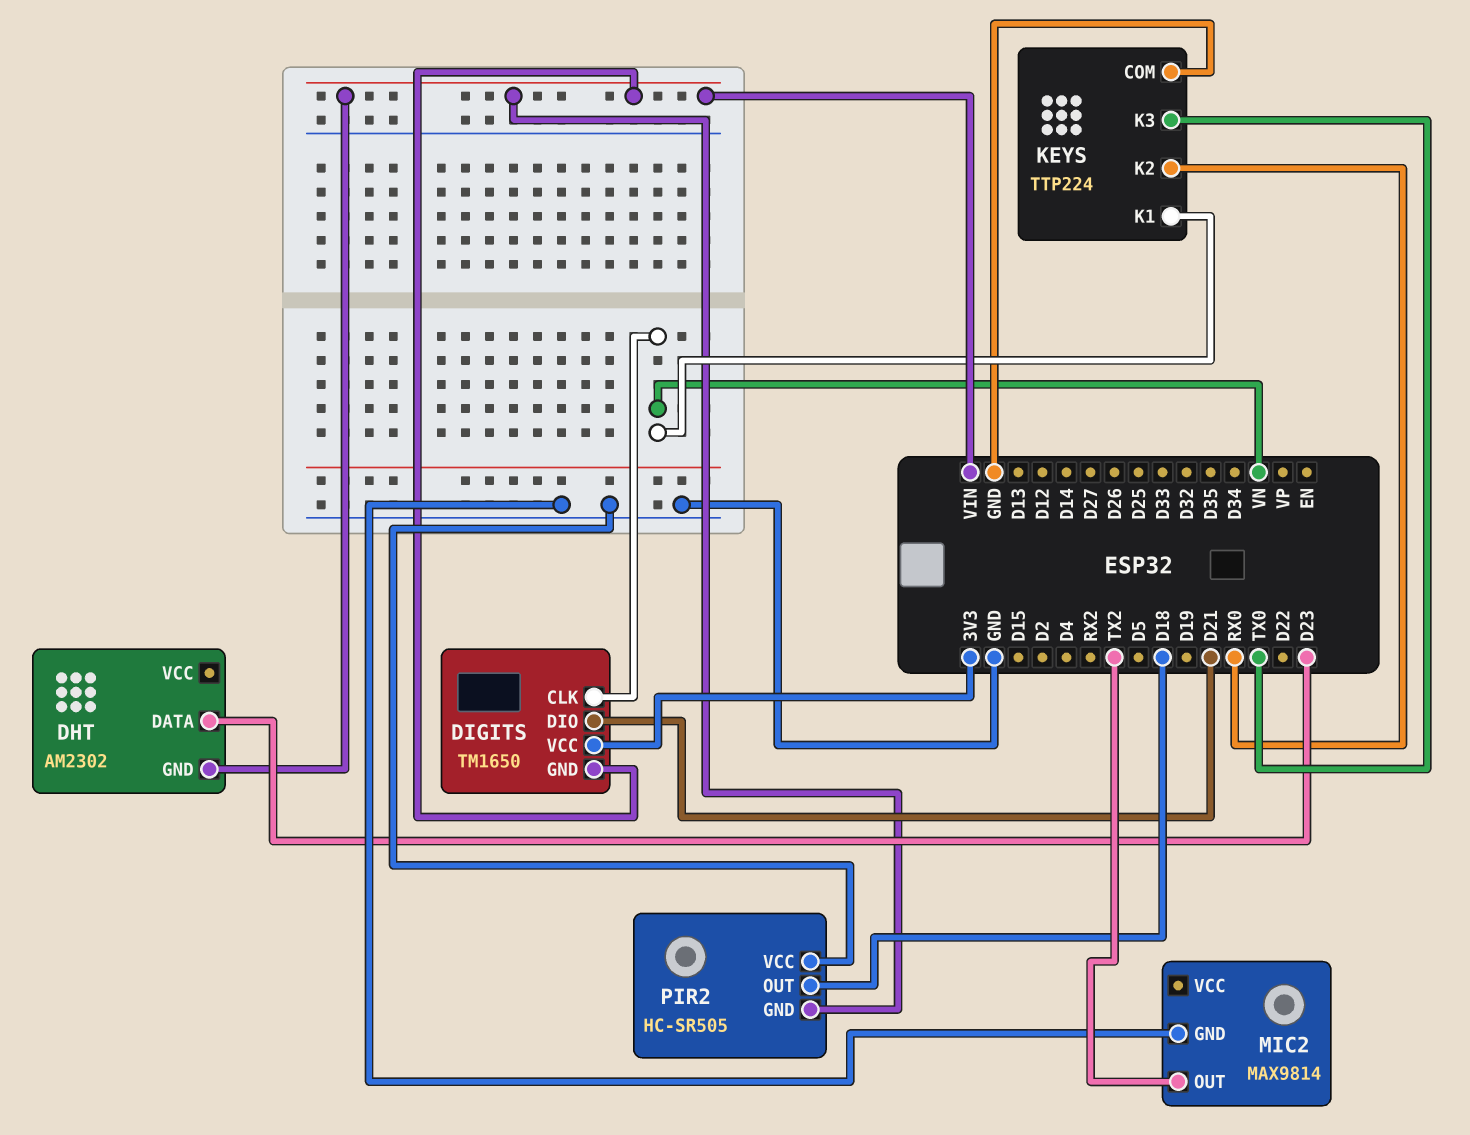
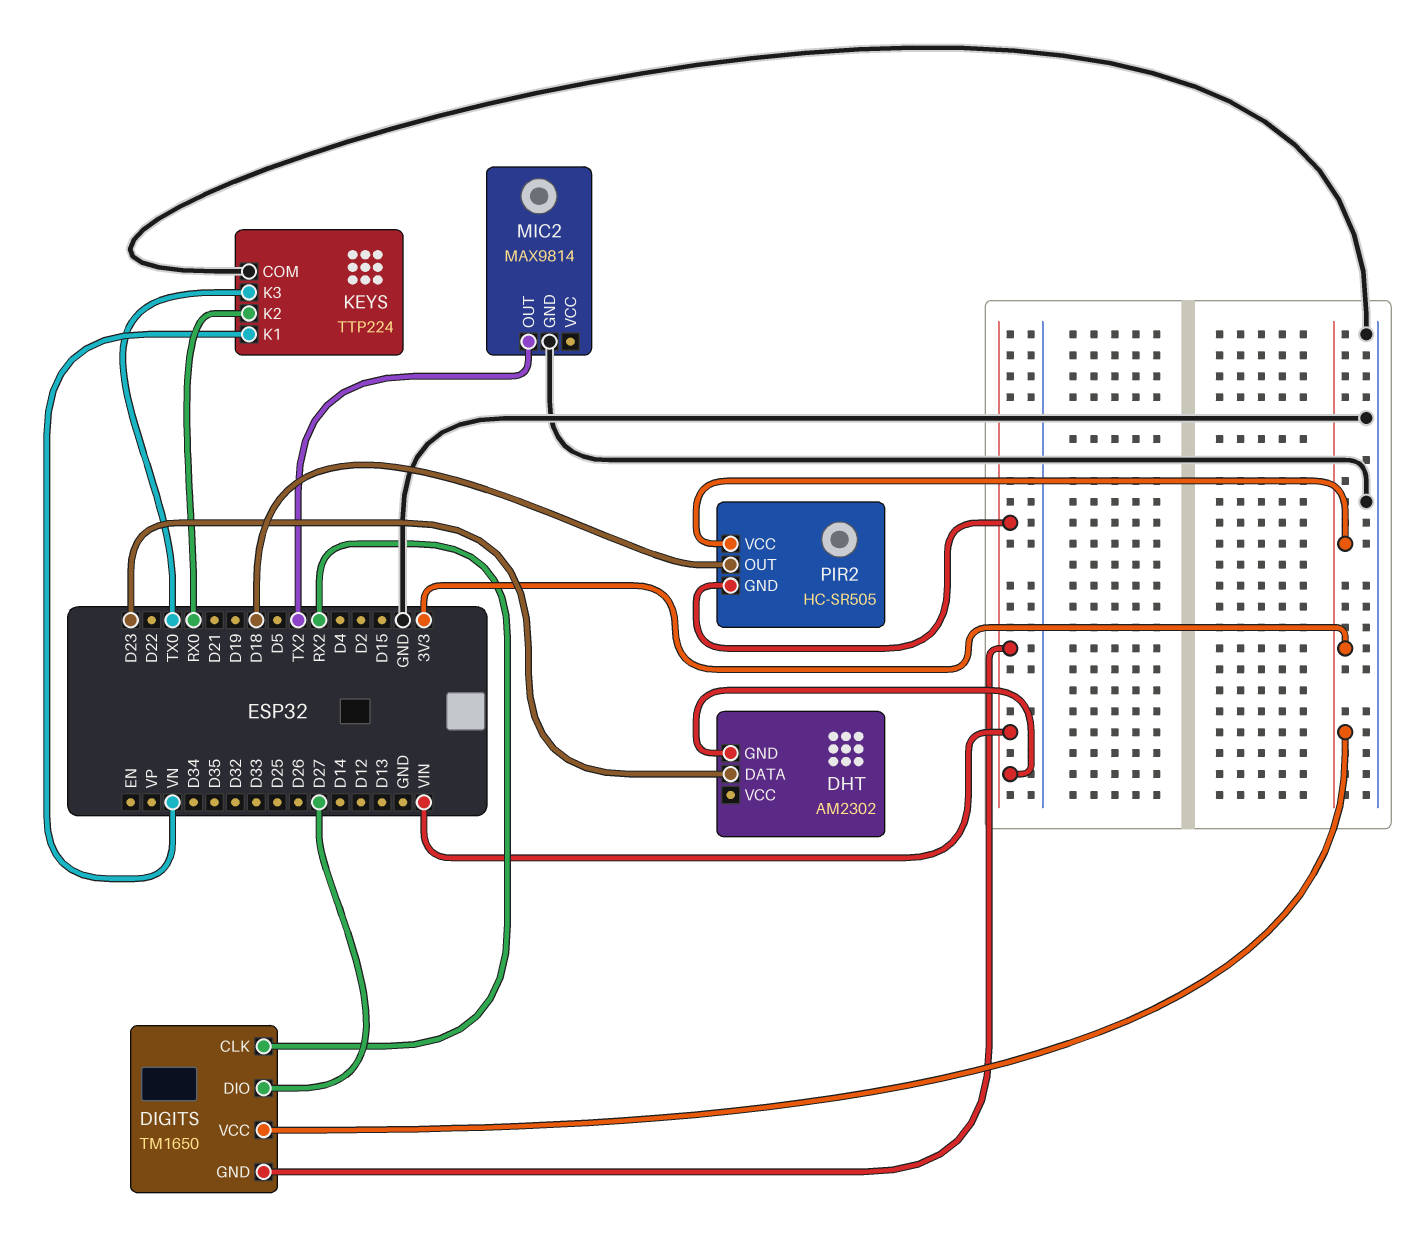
DIGITS pin CLK: VN -> RX2
DIGITS pin DIO: D21 -> D27
PIR2 pin VCC: GND -> 3V3

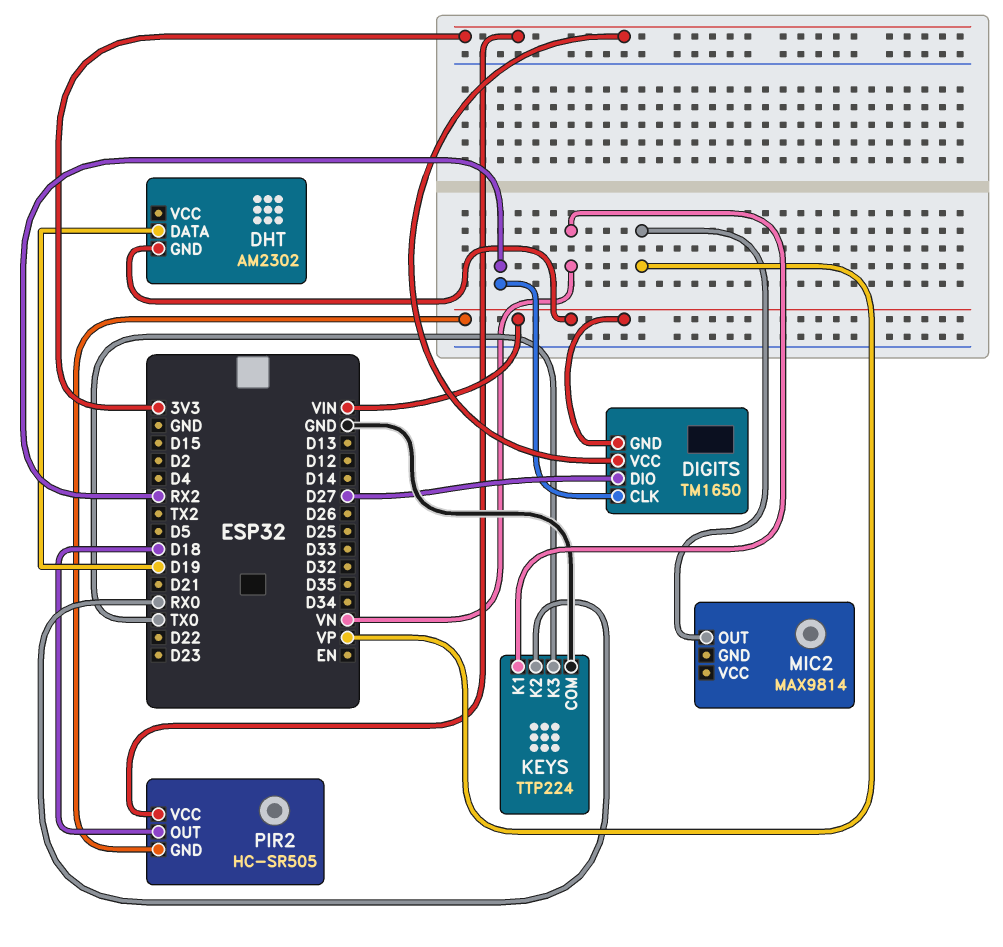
DHT pin DATA: D23 -> D19
MIC2 pin GND: GND -> none
MIC2 pin OUT: TX2 -> VP

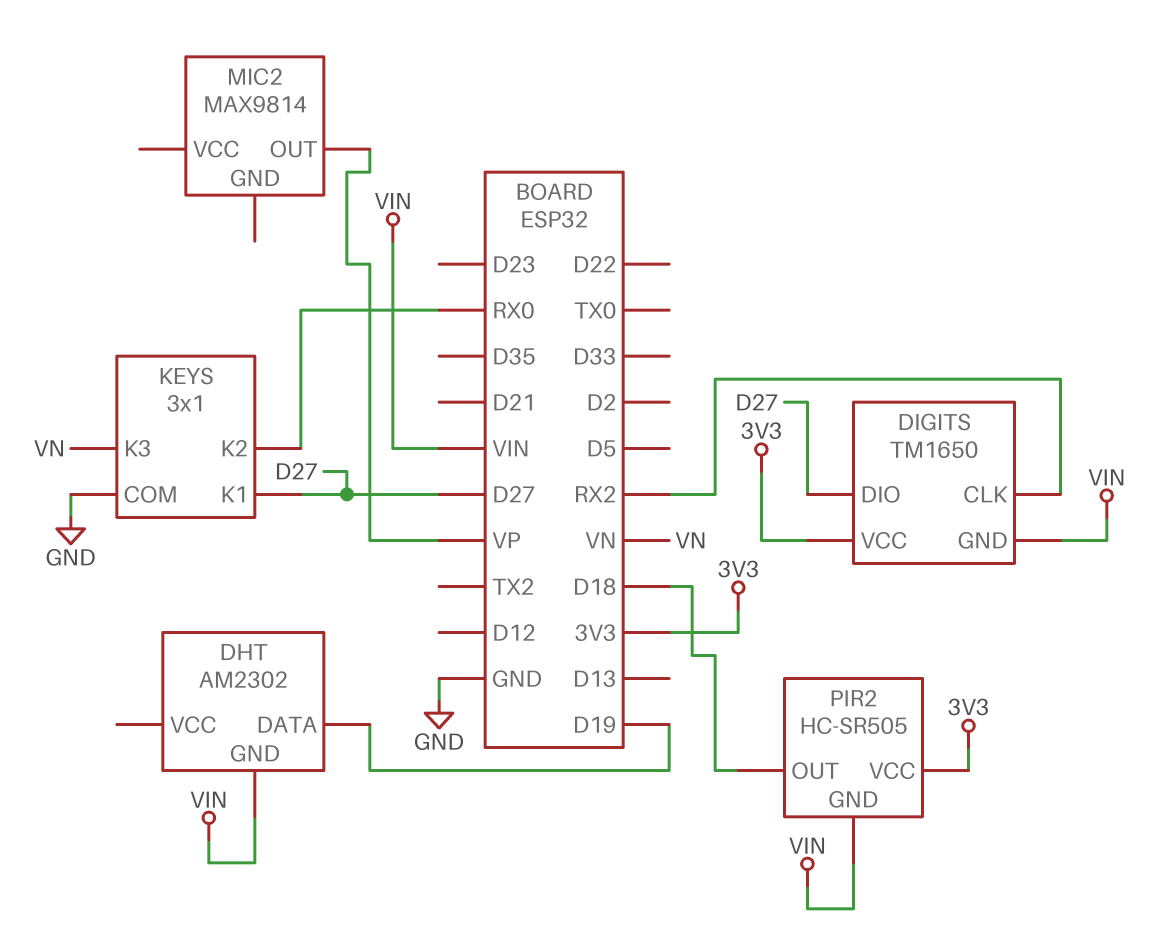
KEYS: TTP224 -> 3x1
KEYS pin K1: VN -> D27
KEYS pin K3: TX0 -> VN

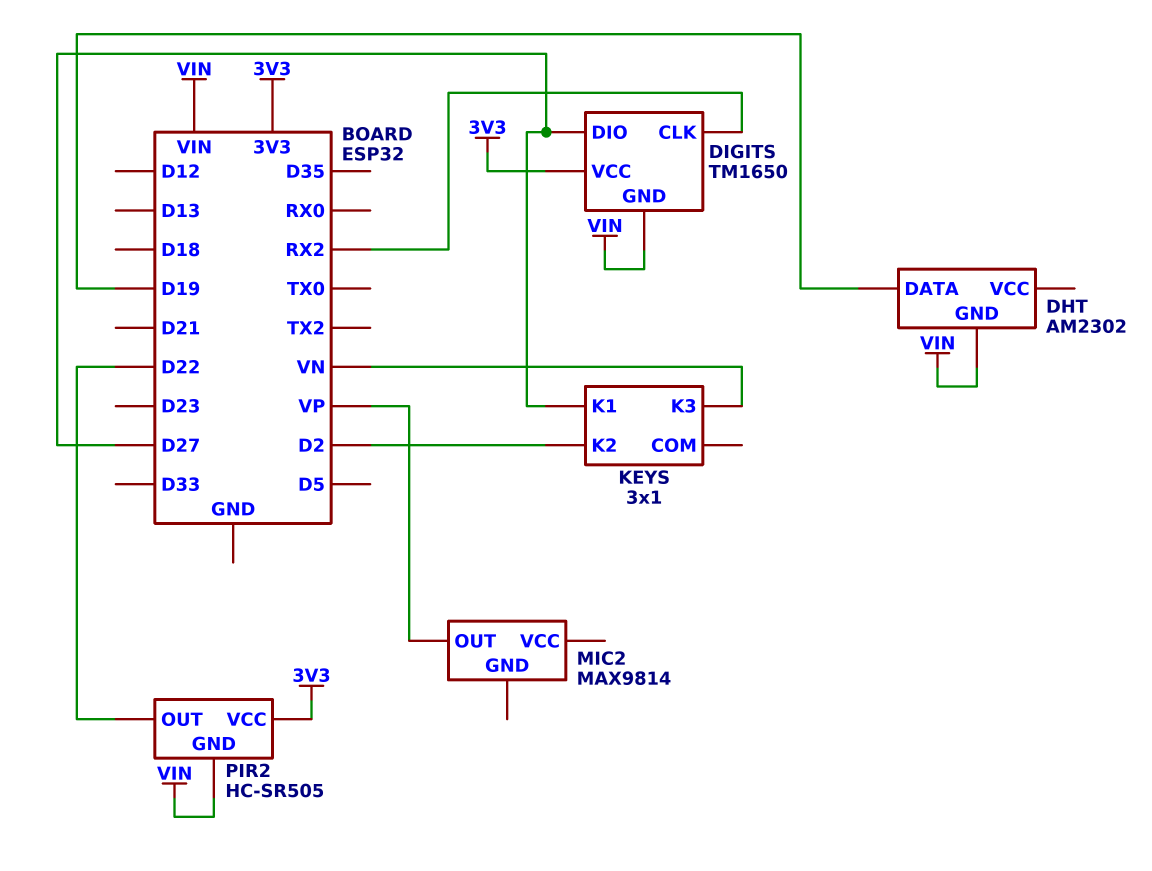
KEYS pin COM: GND -> none
KEYS pin K2: RX0 -> D2
PIR2 pin OUT: D18 -> D22

